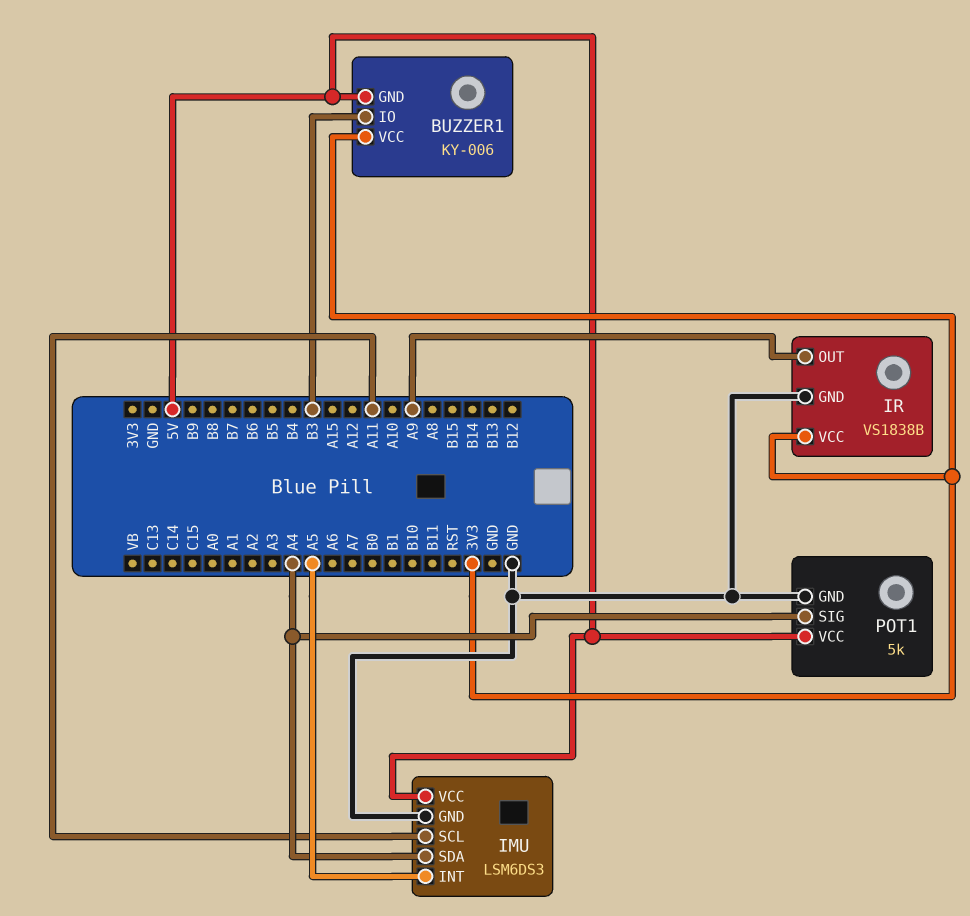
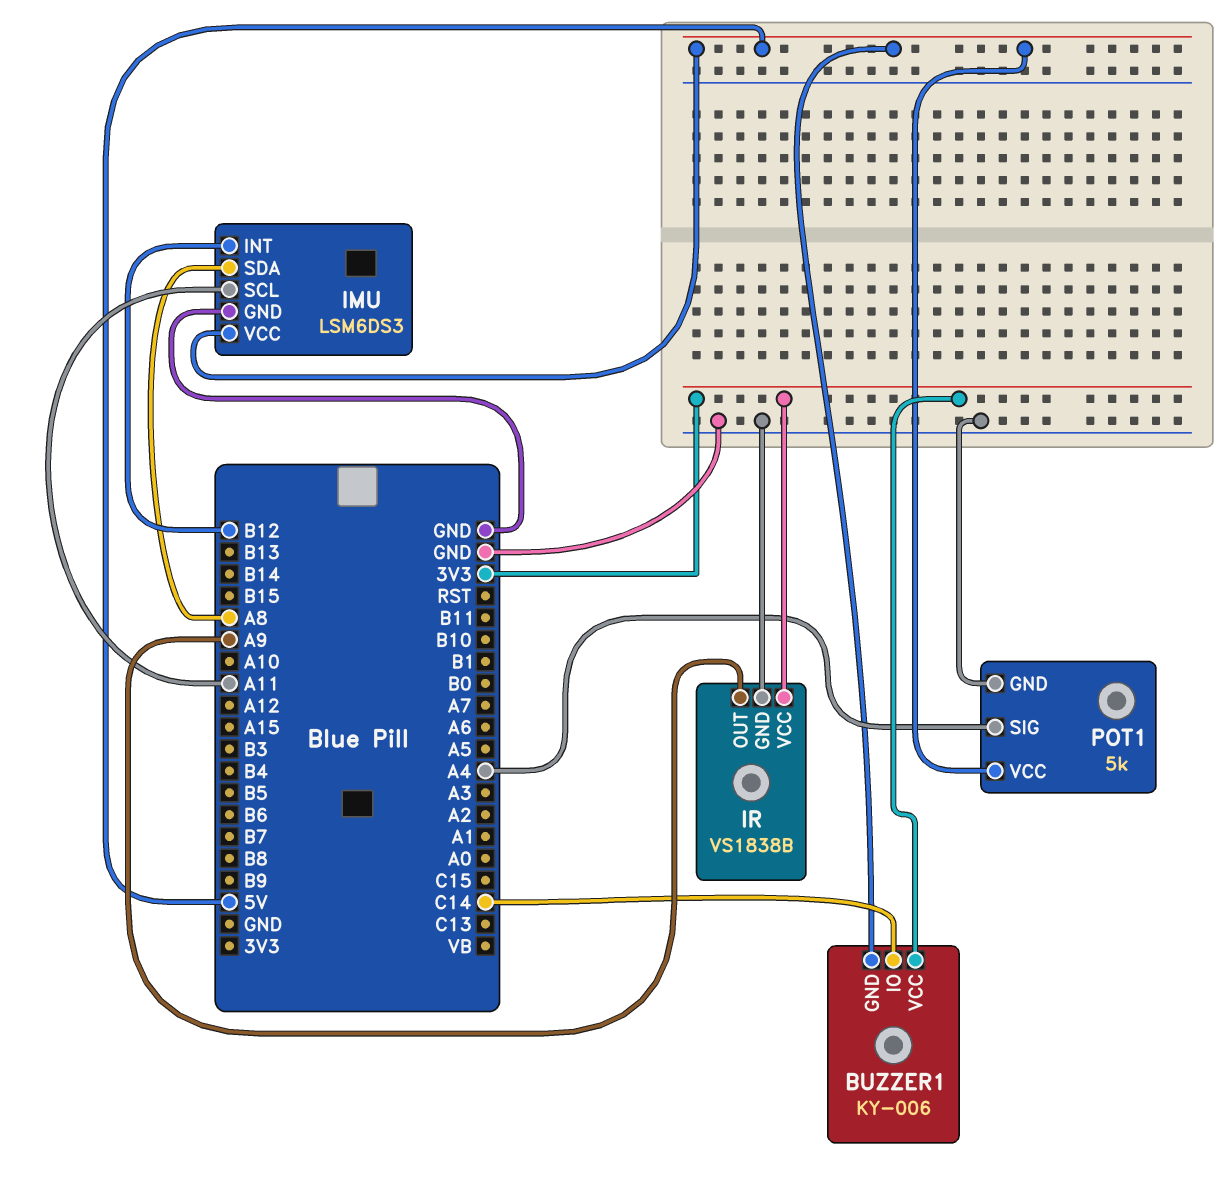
BUZZER1 pin IO: B3 -> C14
IMU pin INT: A5 -> B12
IMU pin SDA: A4 -> A8

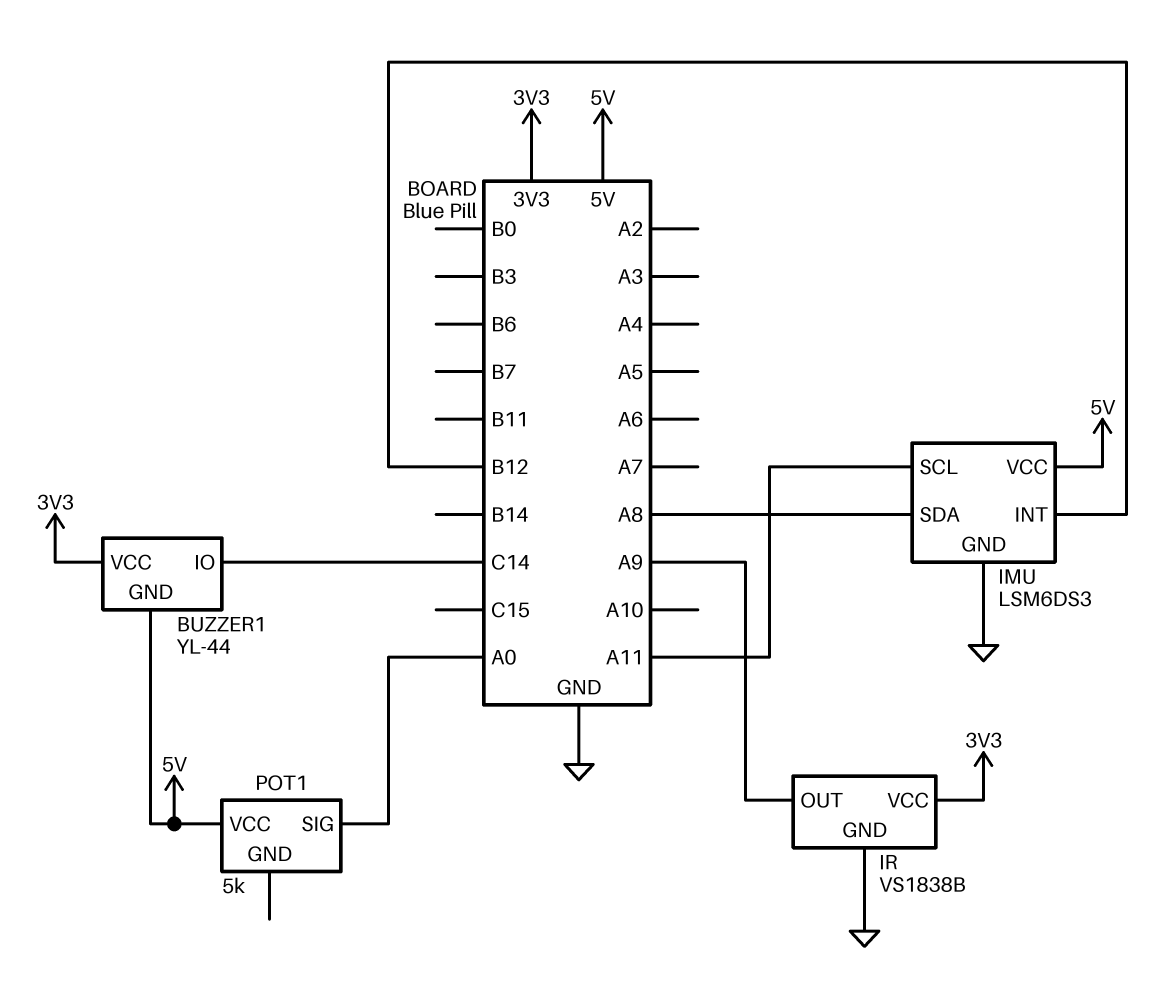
BUZZER1: KY-006 -> YL-44
POT1 pin GND: GND -> none
POT1 pin SIG: A4 -> A0

